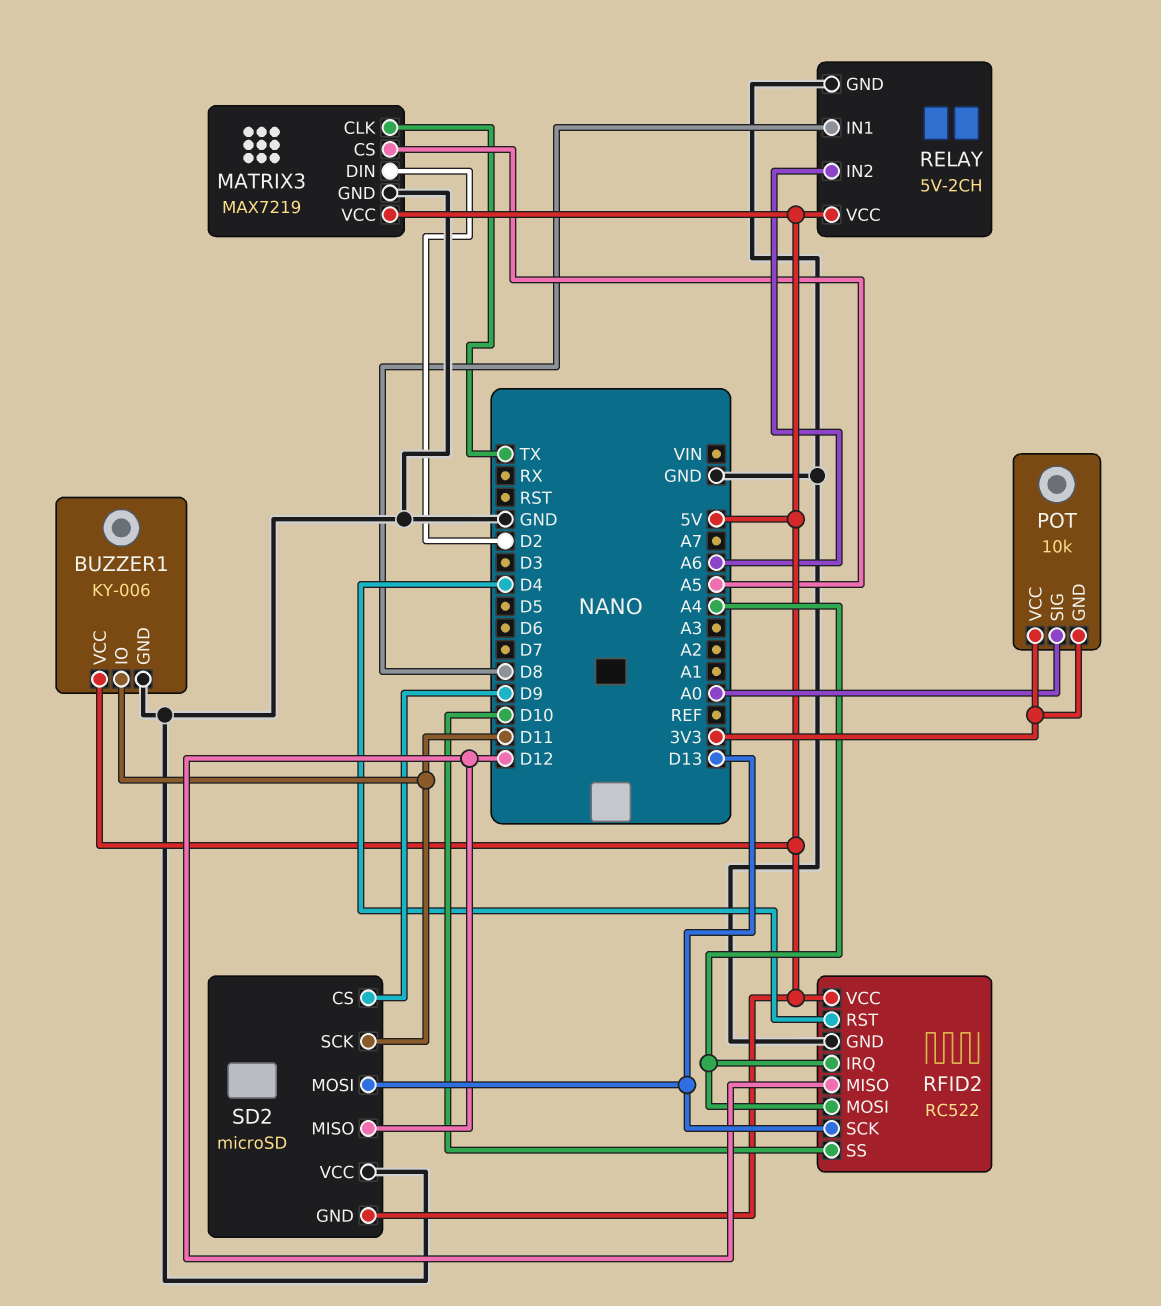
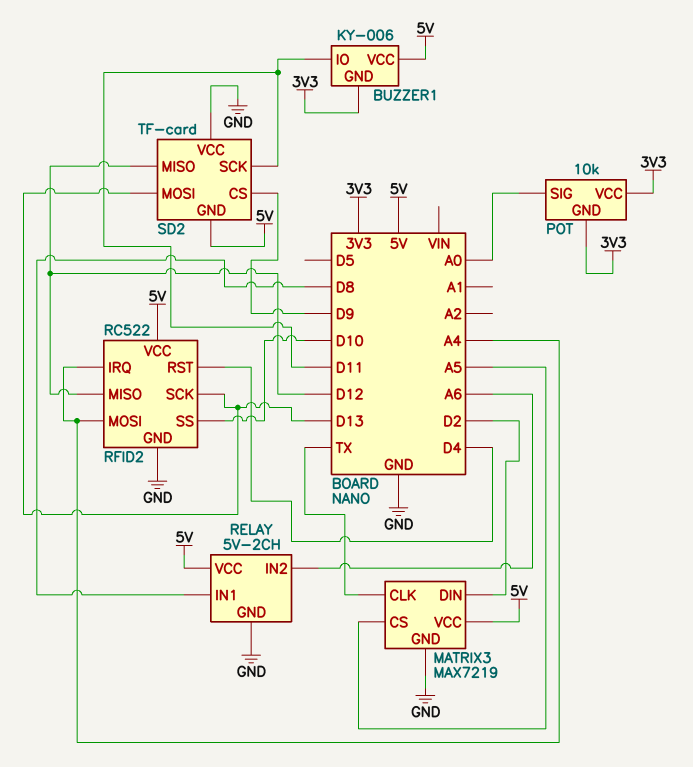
BUZZER1 pin GND: GND -> 3V3
SD2: microSD -> TF-card

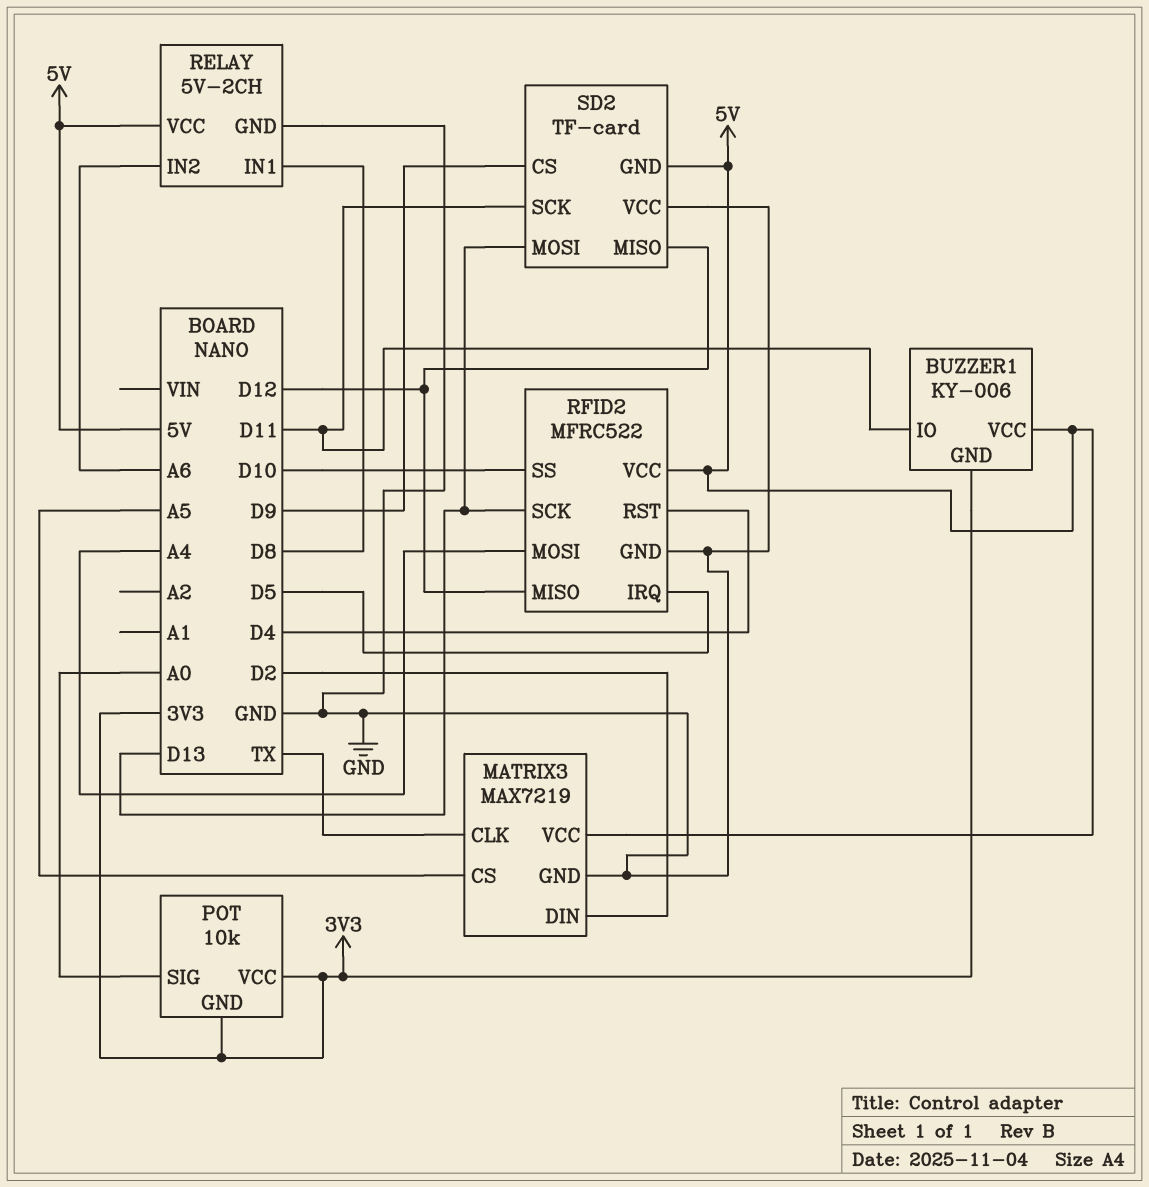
RFID2: RC522 -> MFRC522
RFID2 pin IRQ: A4 -> D5

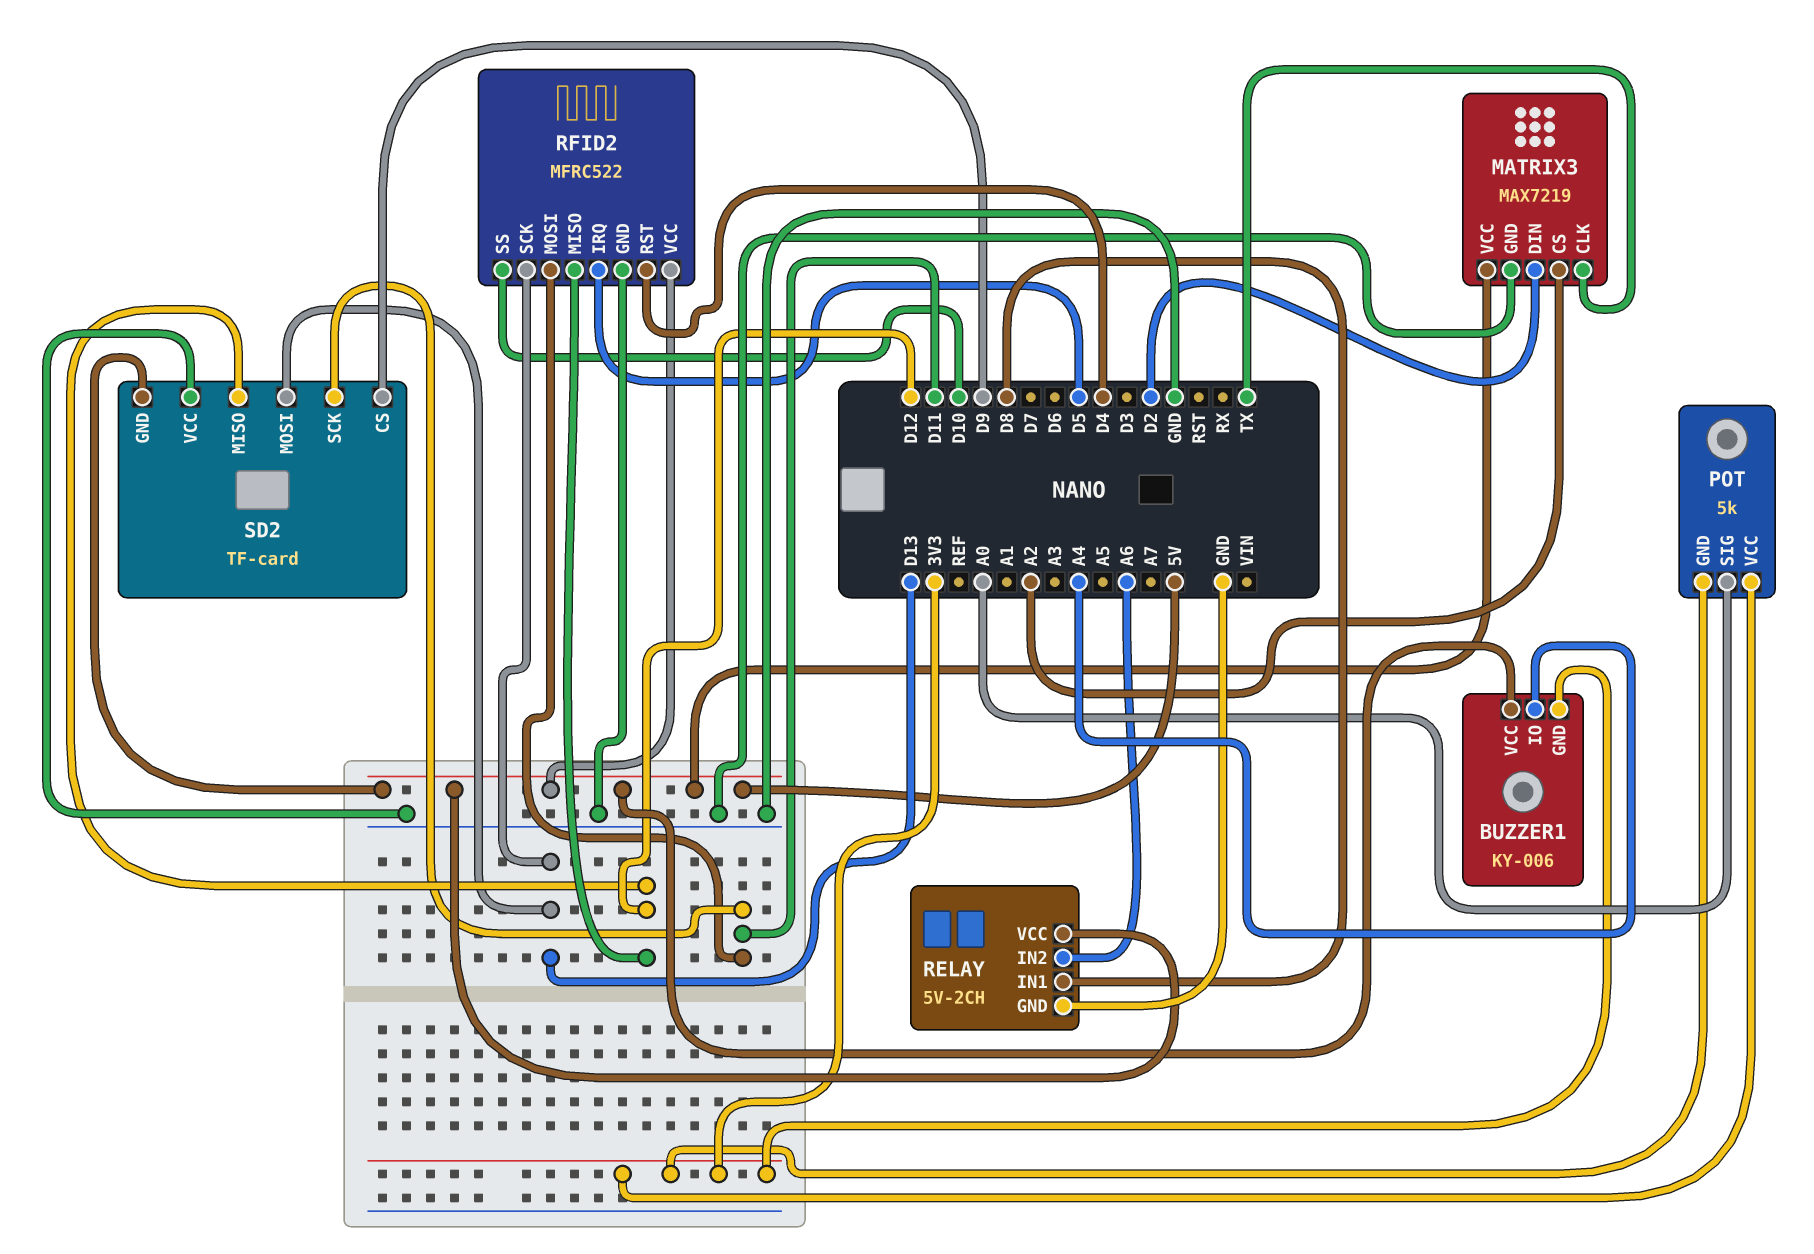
BUZZER1 pin IO: D11 -> A4
MATRIX3 pin CS: A5 -> A2
POT: 10k -> 5k
RFID2 pin MOSI: A4 -> D11

